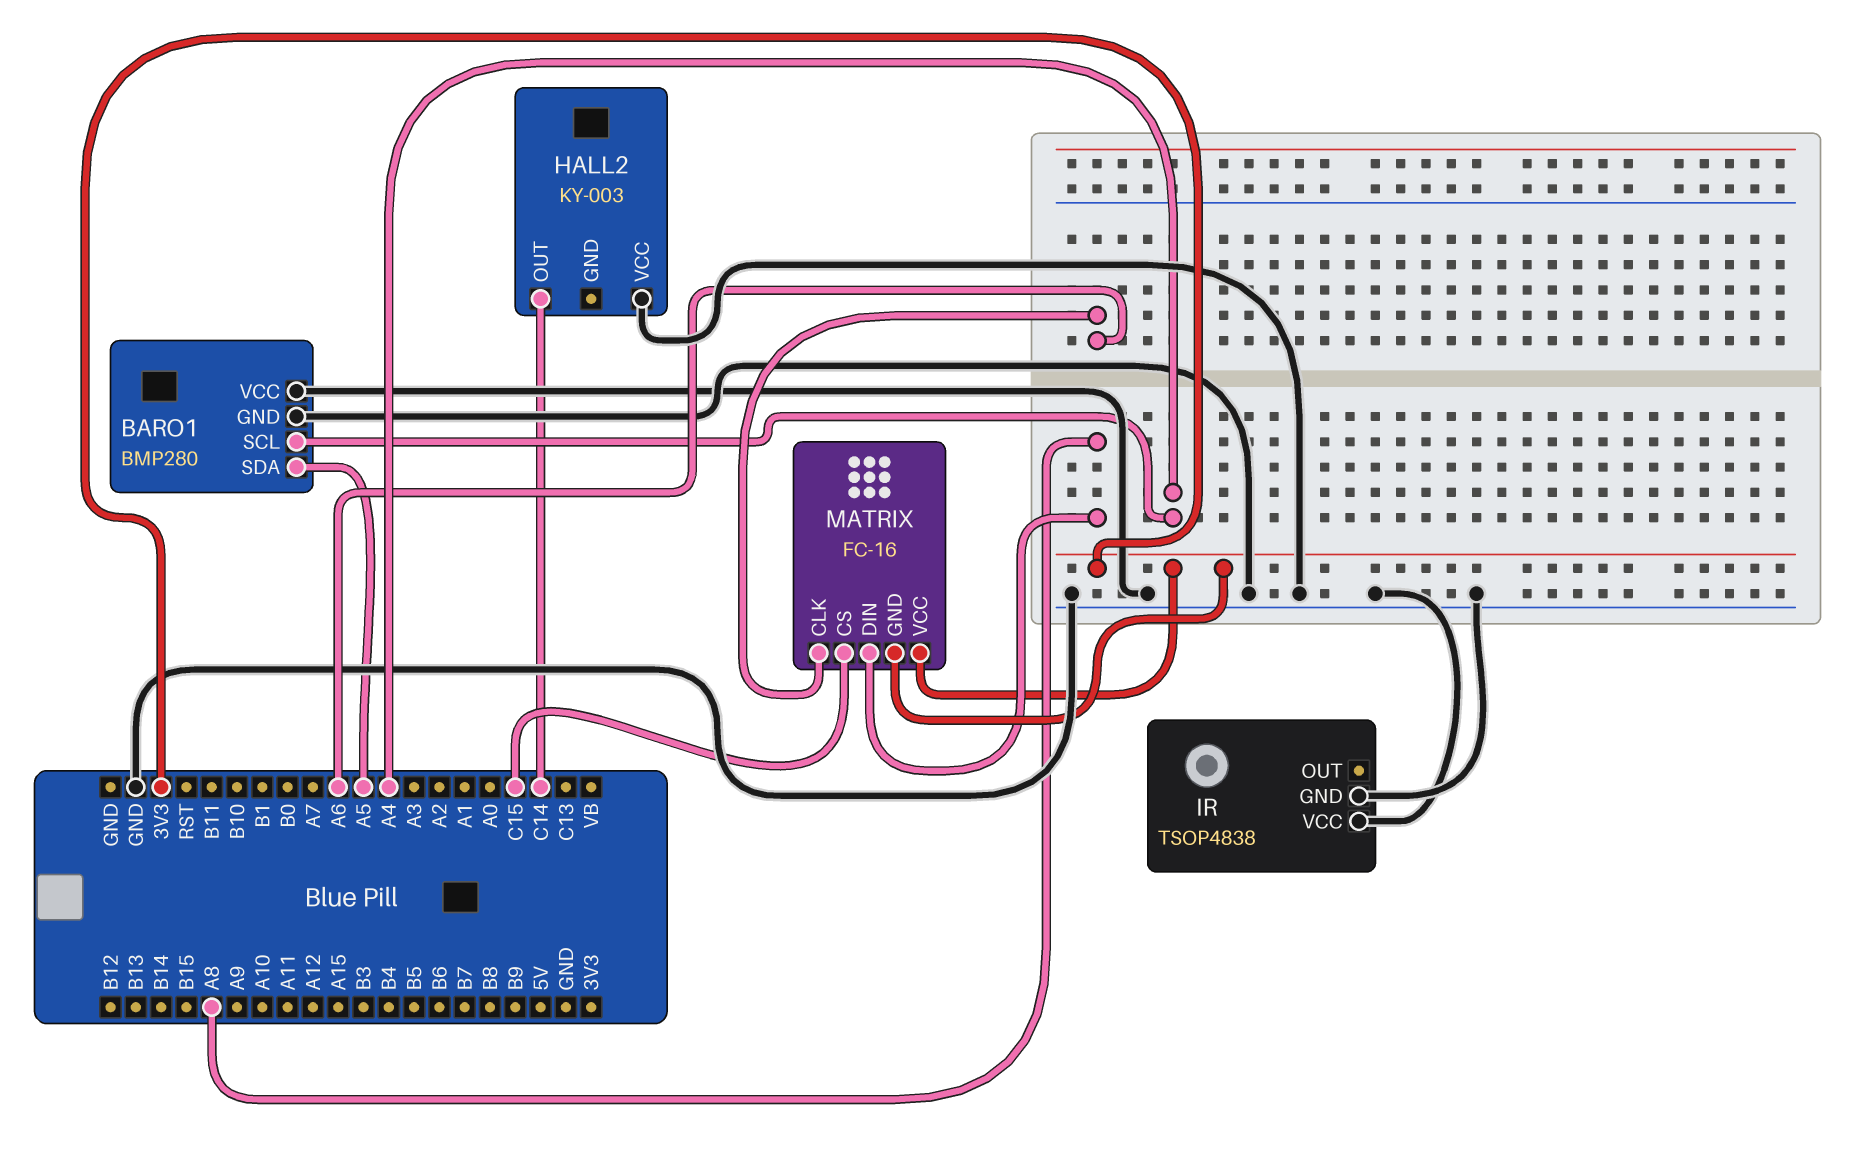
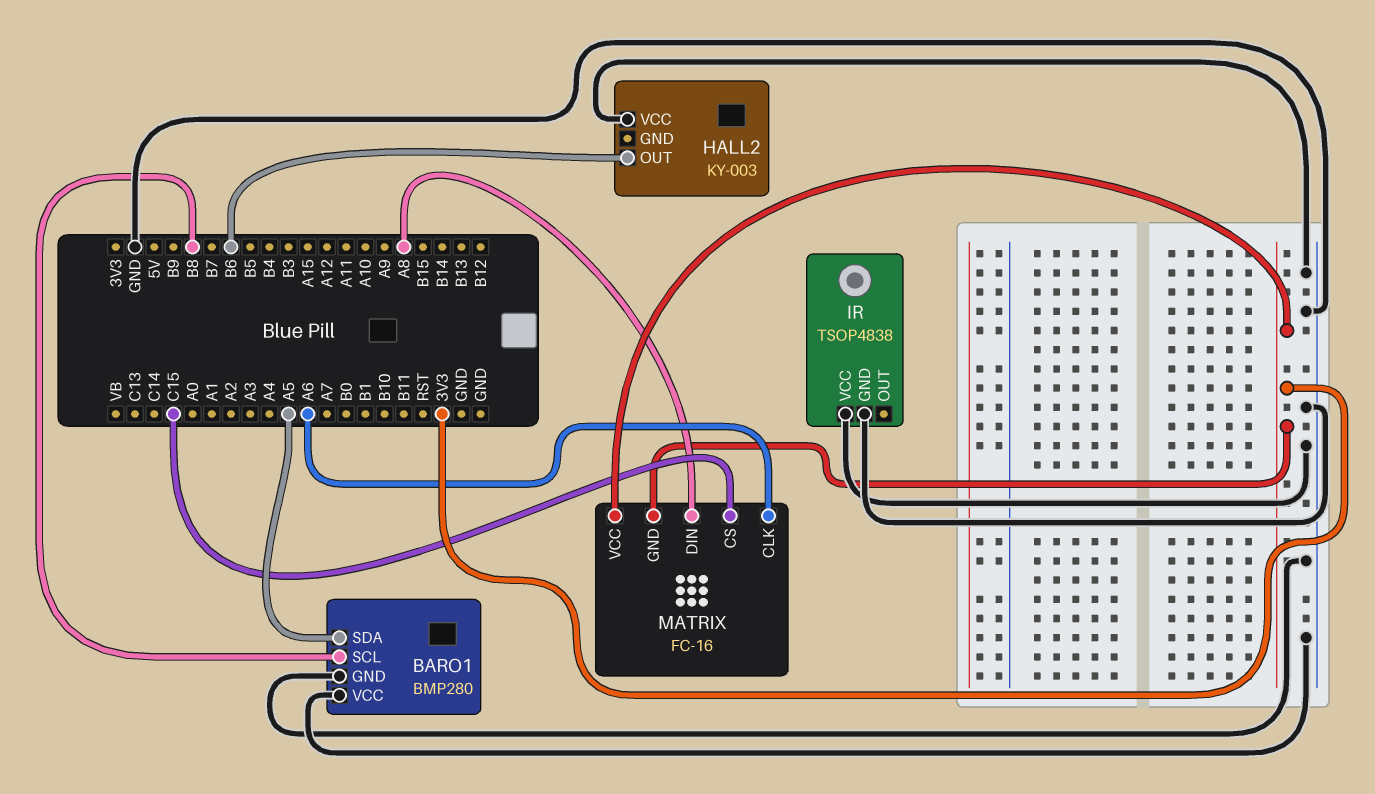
BARO1 pin SCL: A4 -> B8
HALL2 pin OUT: C14 -> B6

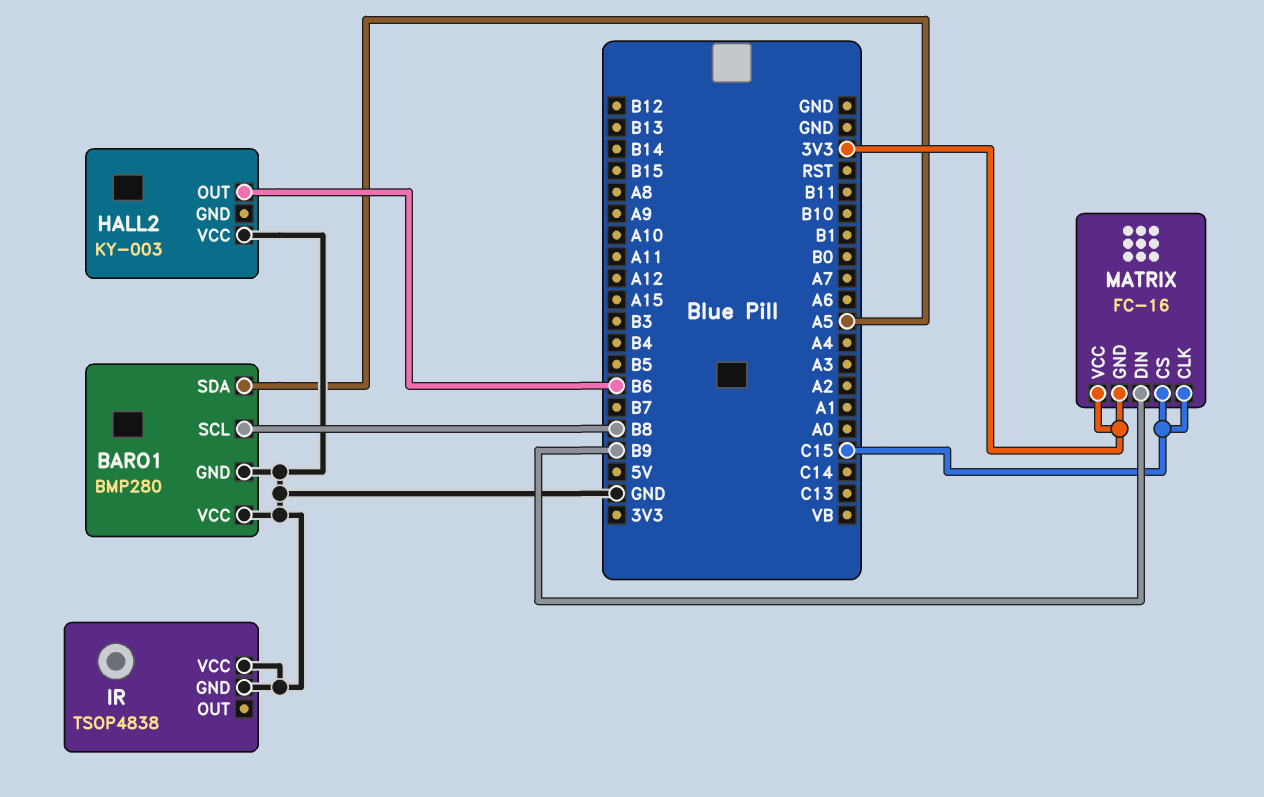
MATRIX pin CLK: A6 -> C15
MATRIX pin DIN: A8 -> B9

